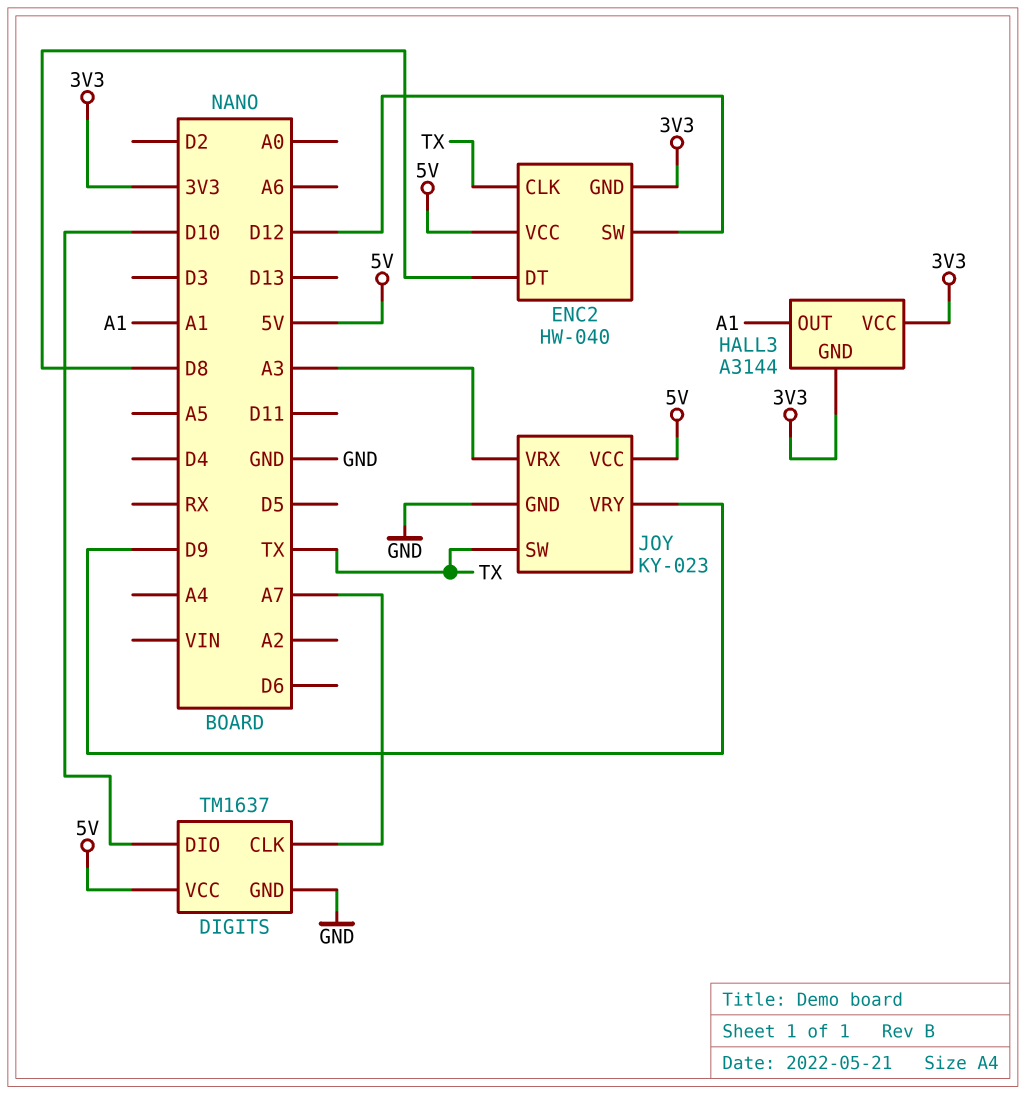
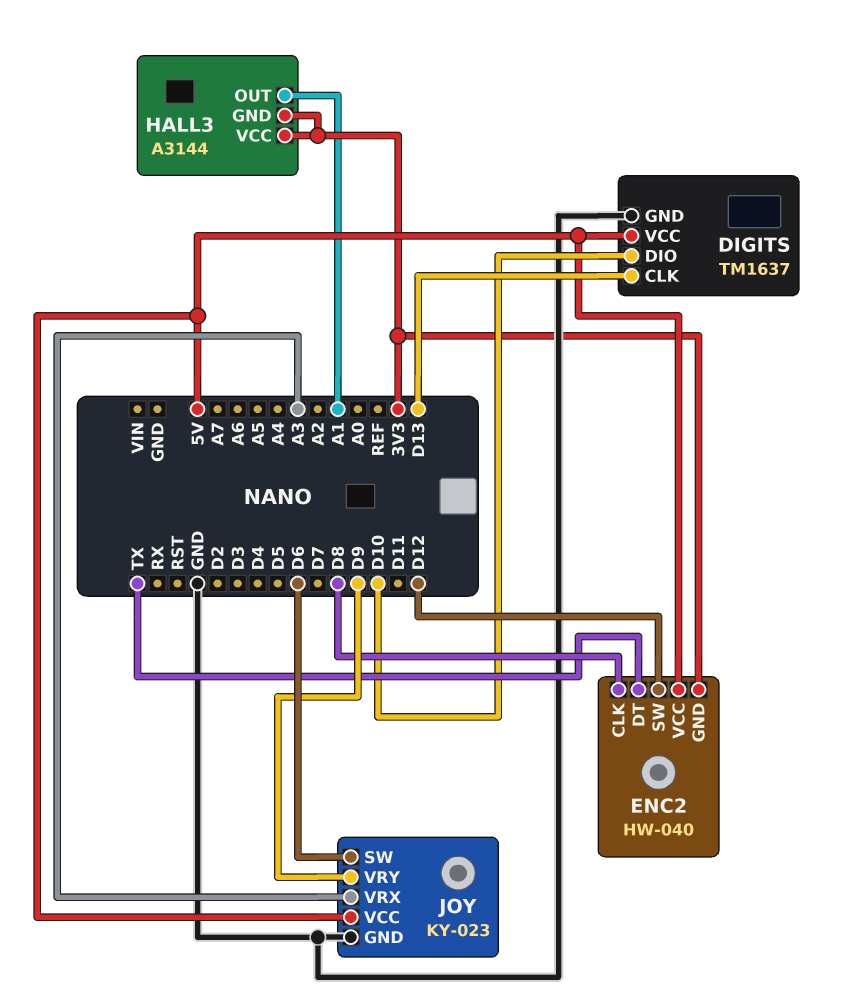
DIGITS pin CLK: A7 -> D13
ENC2 pin CLK: TX -> D8
ENC2 pin DT: D8 -> TX
JOY pin SW: TX -> D6

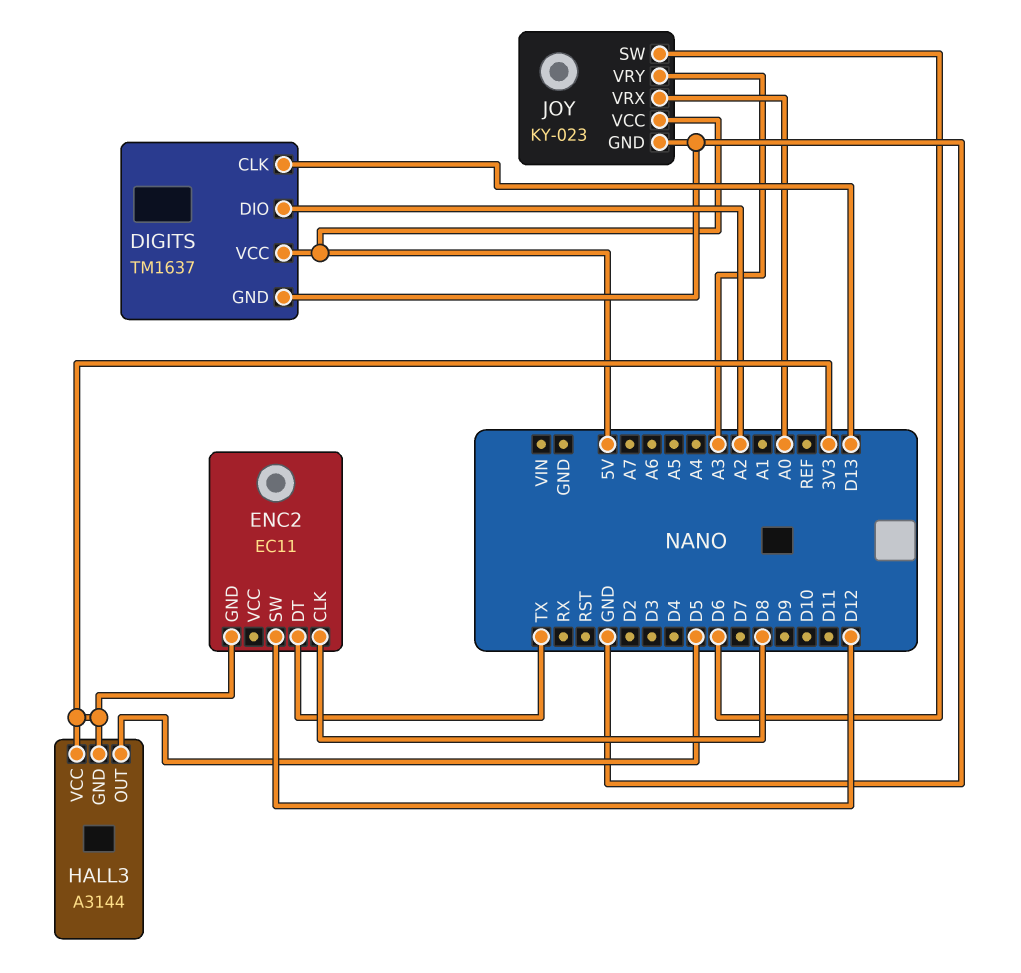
DIGITS pin DIO: D10 -> A2
ENC2: HW-040 -> EC11
ENC2 pin VCC: 5V -> none
HALL3 pin OUT: A1 -> D5
JOY pin VRX: A3 -> A0
JOY pin VRY: D9 -> A3

